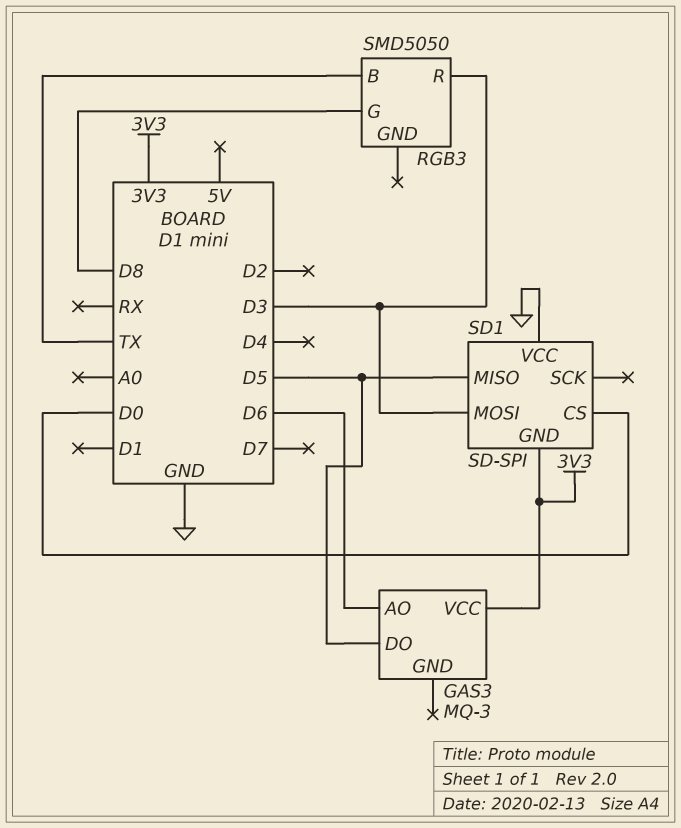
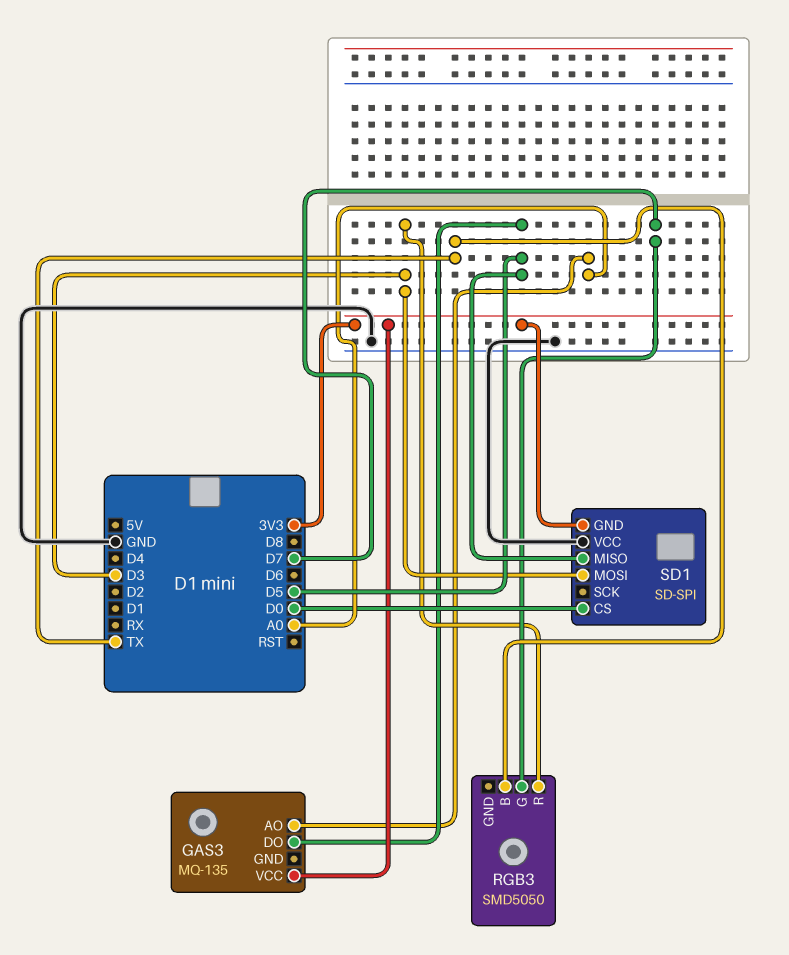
GAS3: MQ-3 -> MQ-135
GAS3 pin AO: D6 -> A0
RGB3 pin G: D8 -> D7

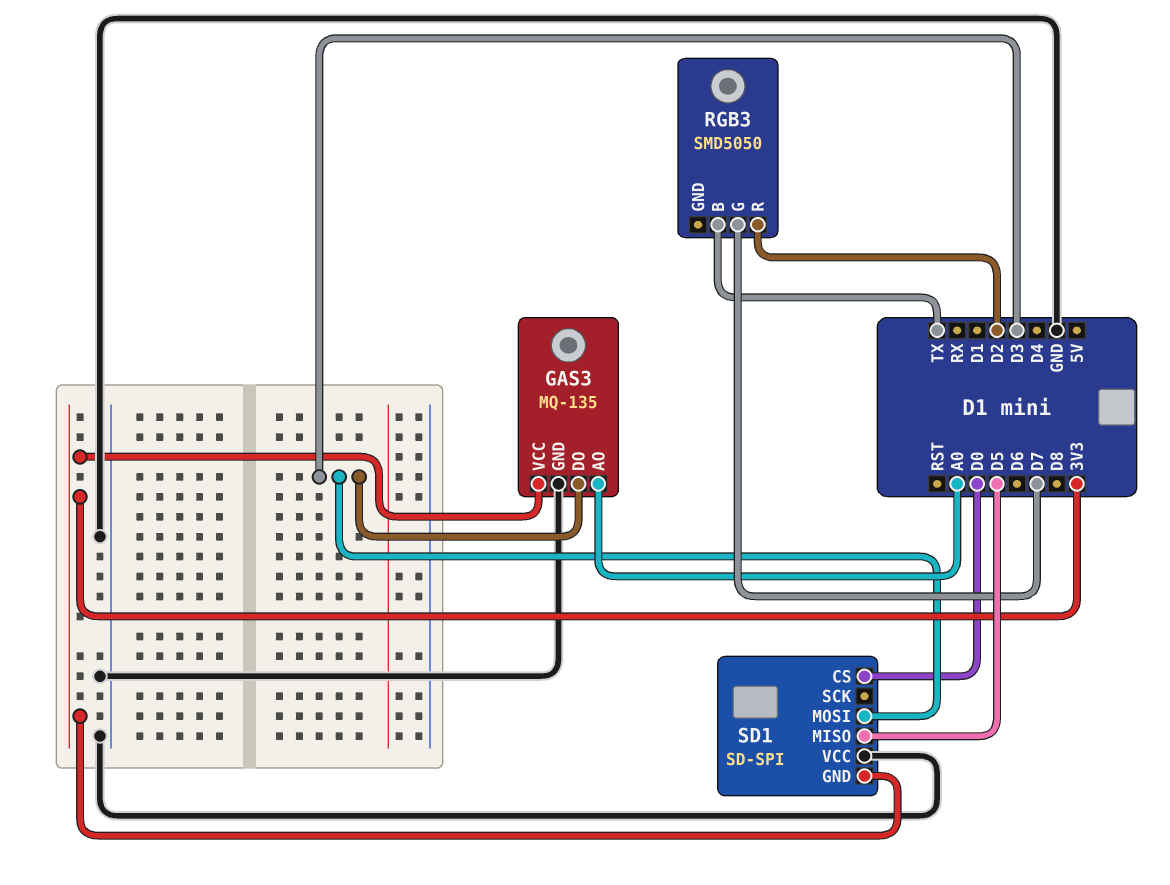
GAS3 pin DO: D5 -> D3
GAS3 pin GND: none -> GND
RGB3 pin R: D3 -> D2

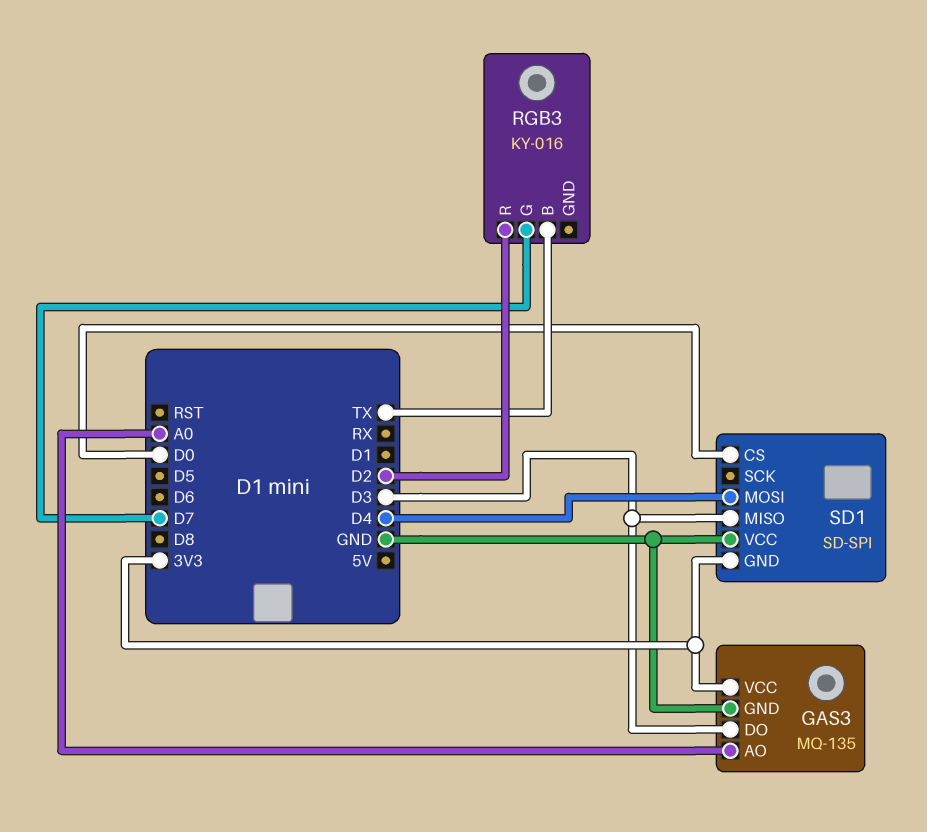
RGB3: SMD5050 -> KY-016
SD1 pin MISO: D5 -> D3
SD1 pin MOSI: D3 -> D4

